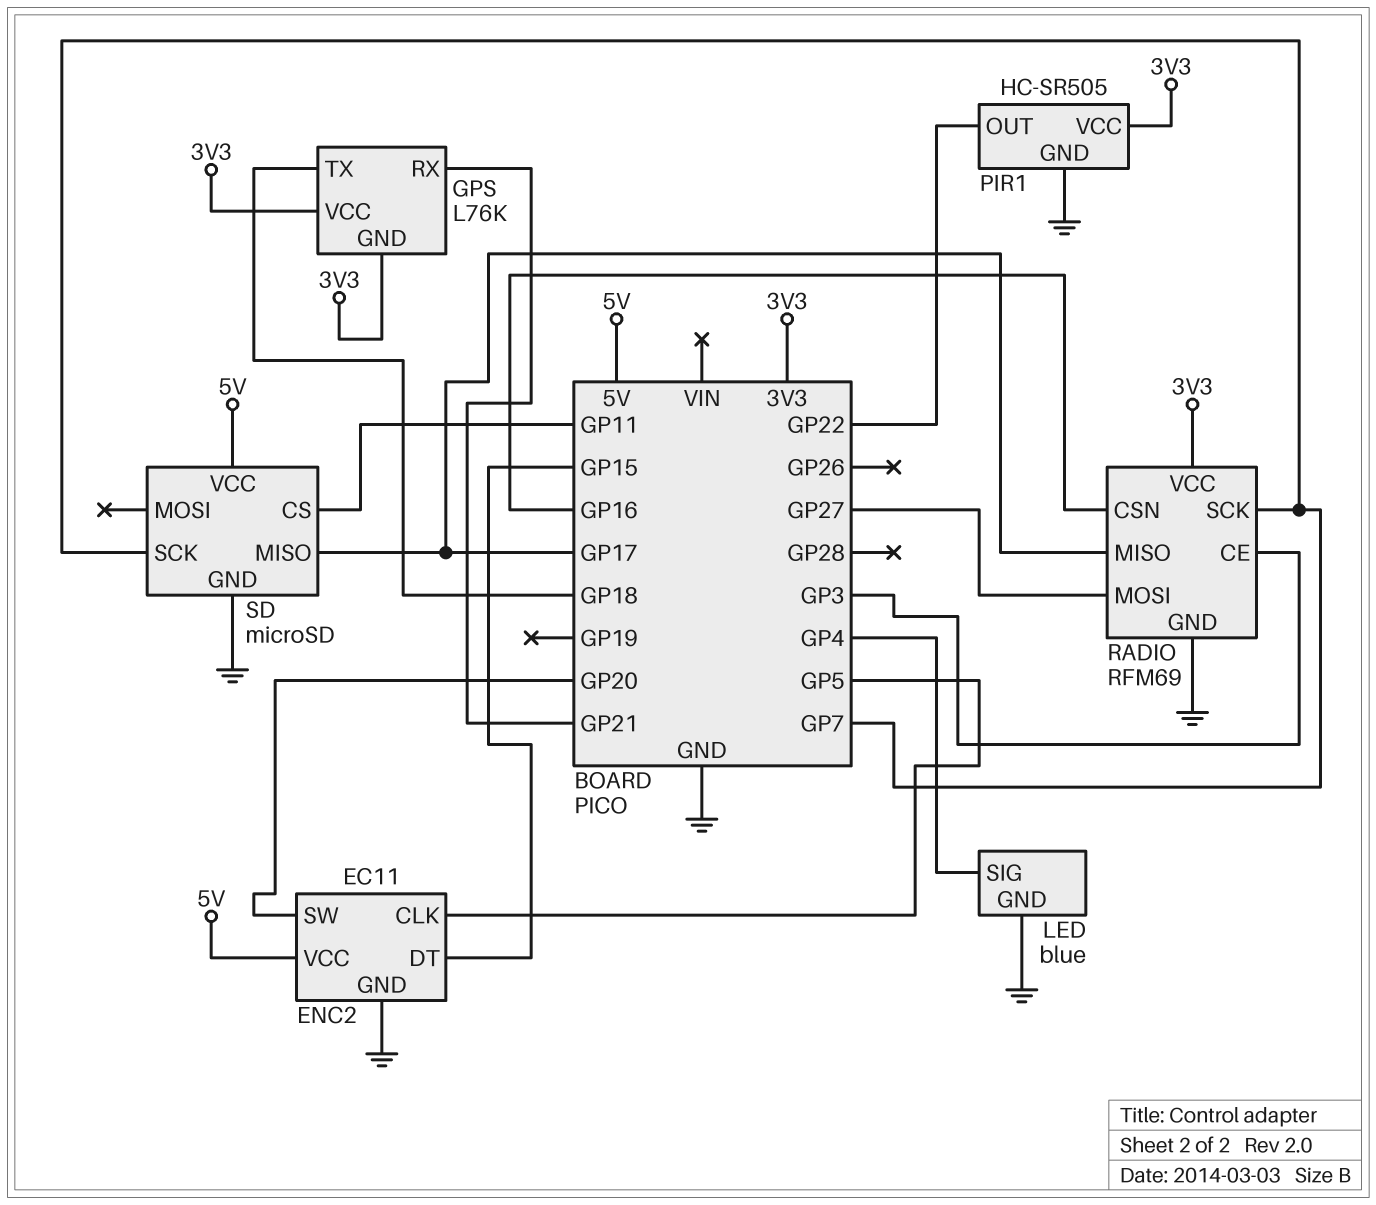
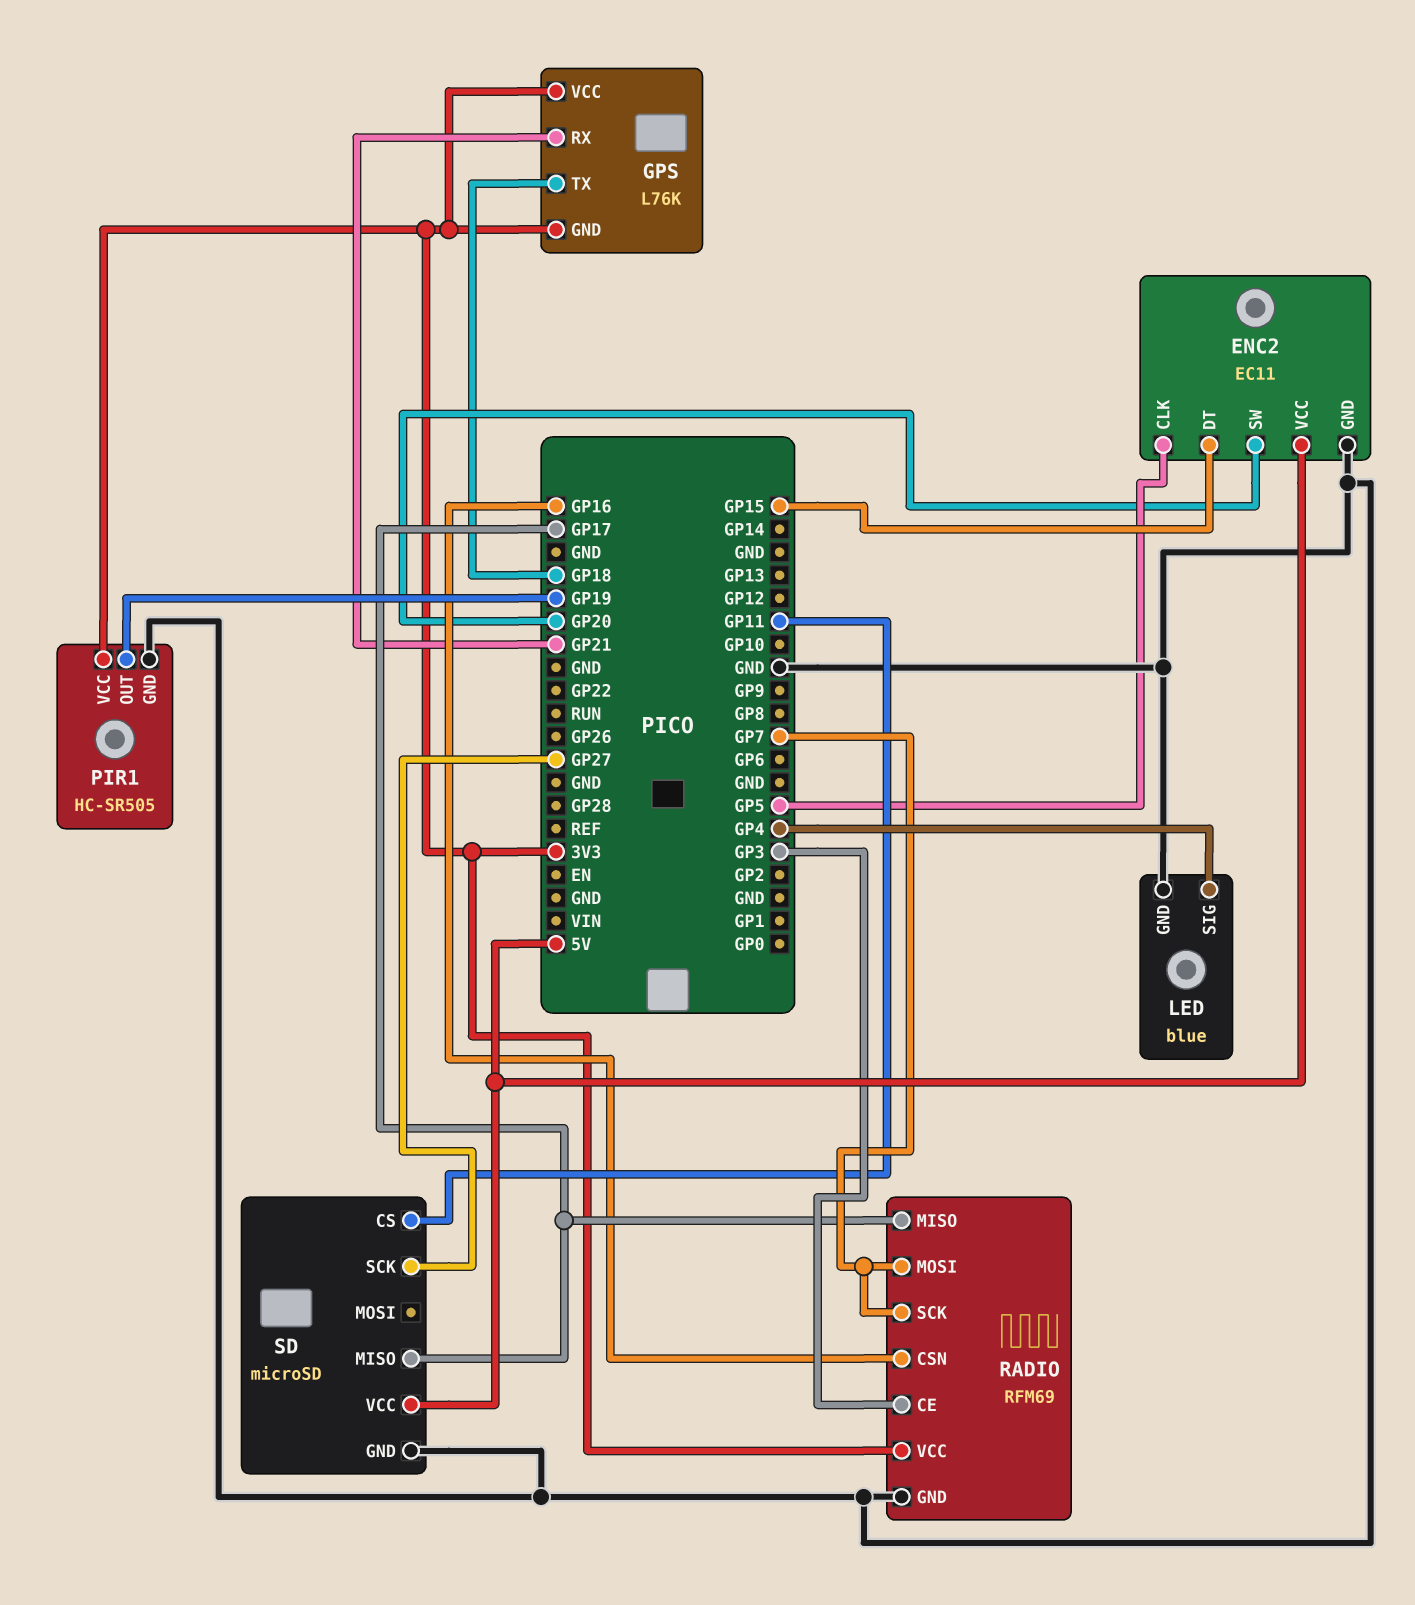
PIR1 pin OUT: GP22 -> GP19
RADIO pin MOSI: GP27 -> GP7
SD pin SCK: GP7 -> GP27

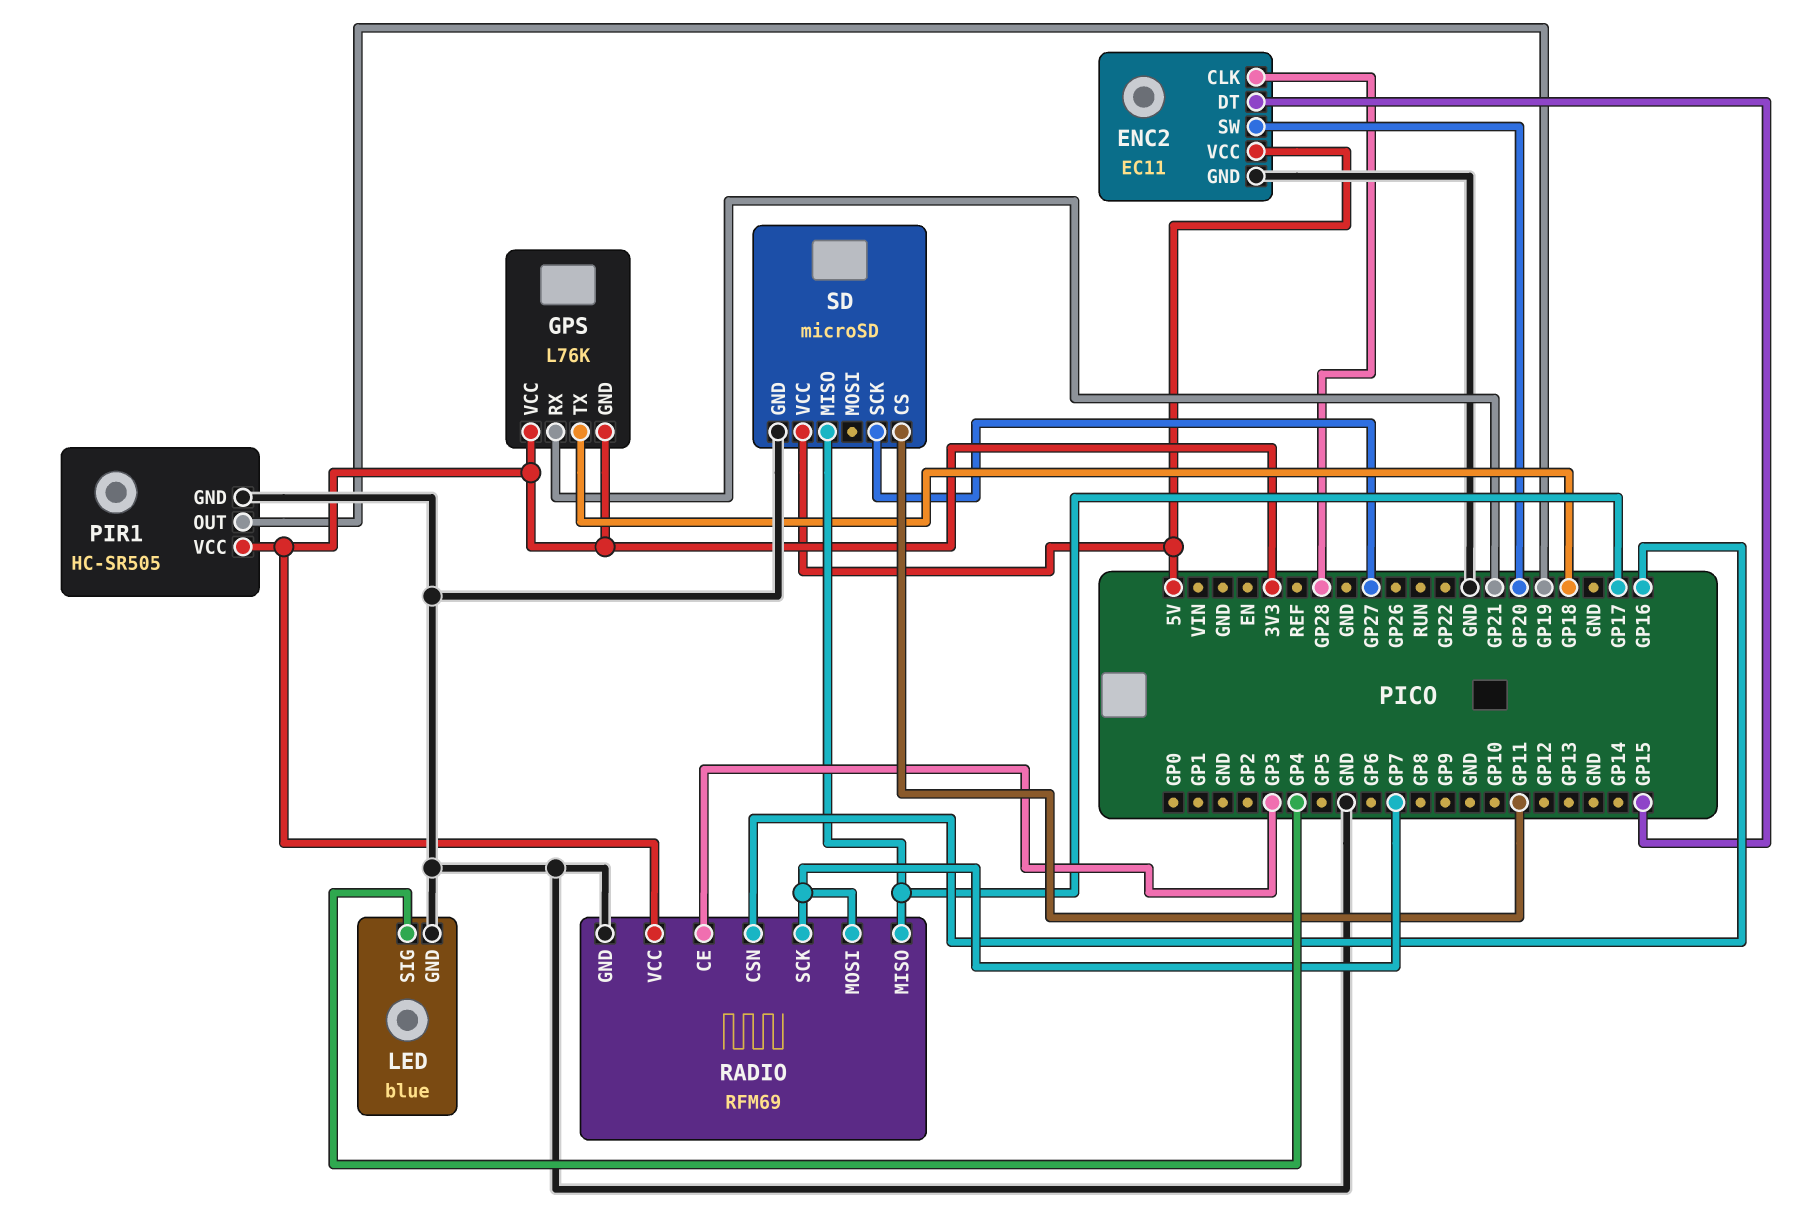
ENC2 pin CLK: GP5 -> GP28

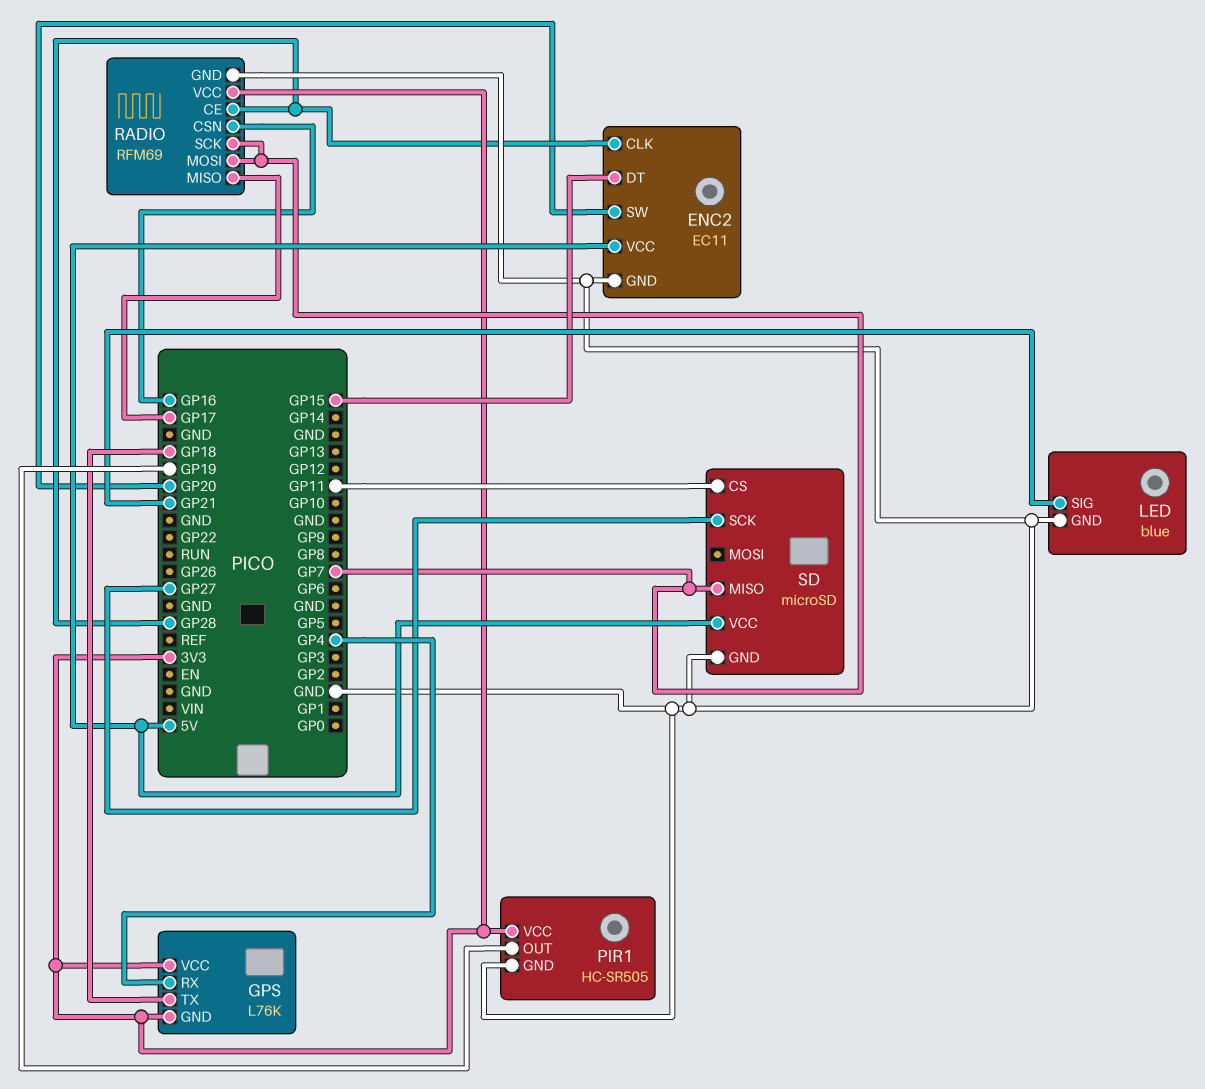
GPS pin RX: GP21 -> GP4
LED pin SIG: GP4 -> GP21
RADIO pin CE: GP3 -> GP28
SD pin MISO: GP17 -> GP7

